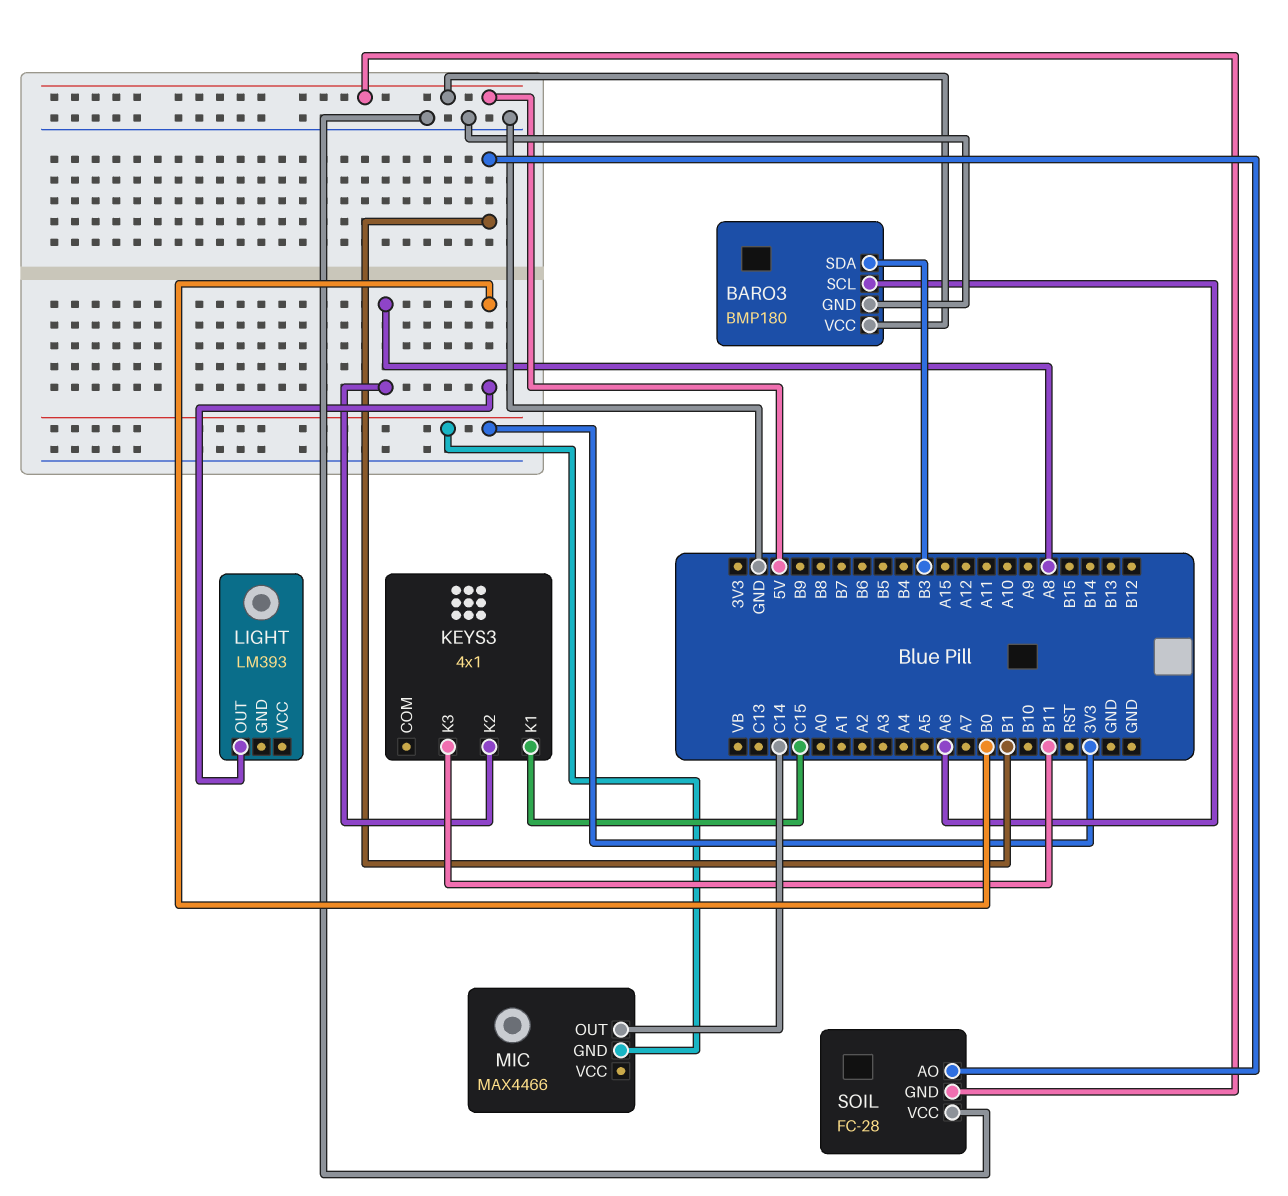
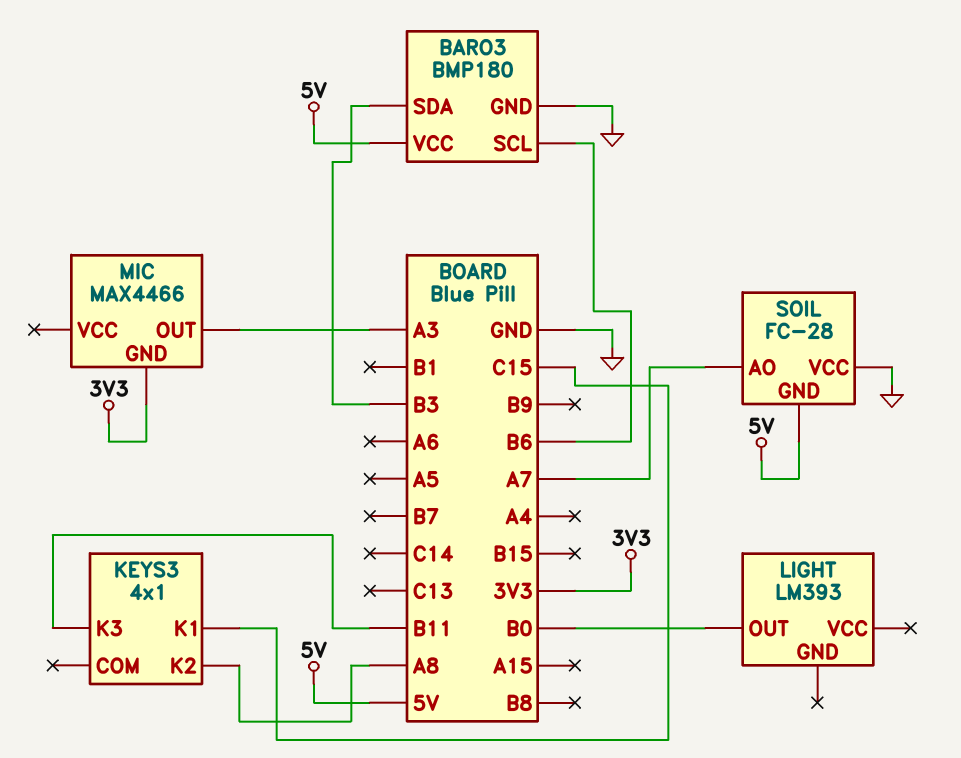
BARO3 pin SCL: A6 -> B6
MIC pin OUT: C14 -> A3
SOIL pin AO: B1 -> A7

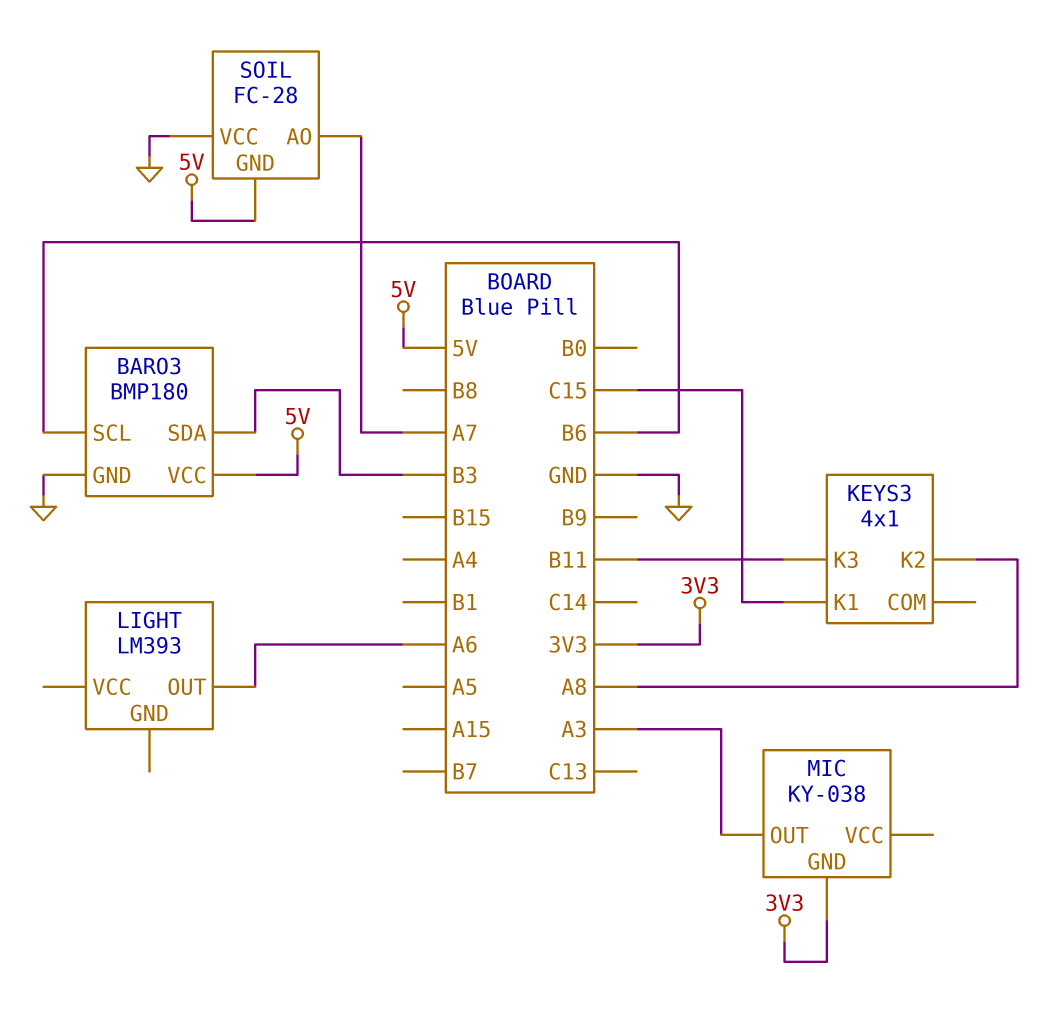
LIGHT pin OUT: B0 -> A6
MIC: MAX4466 -> KY-038

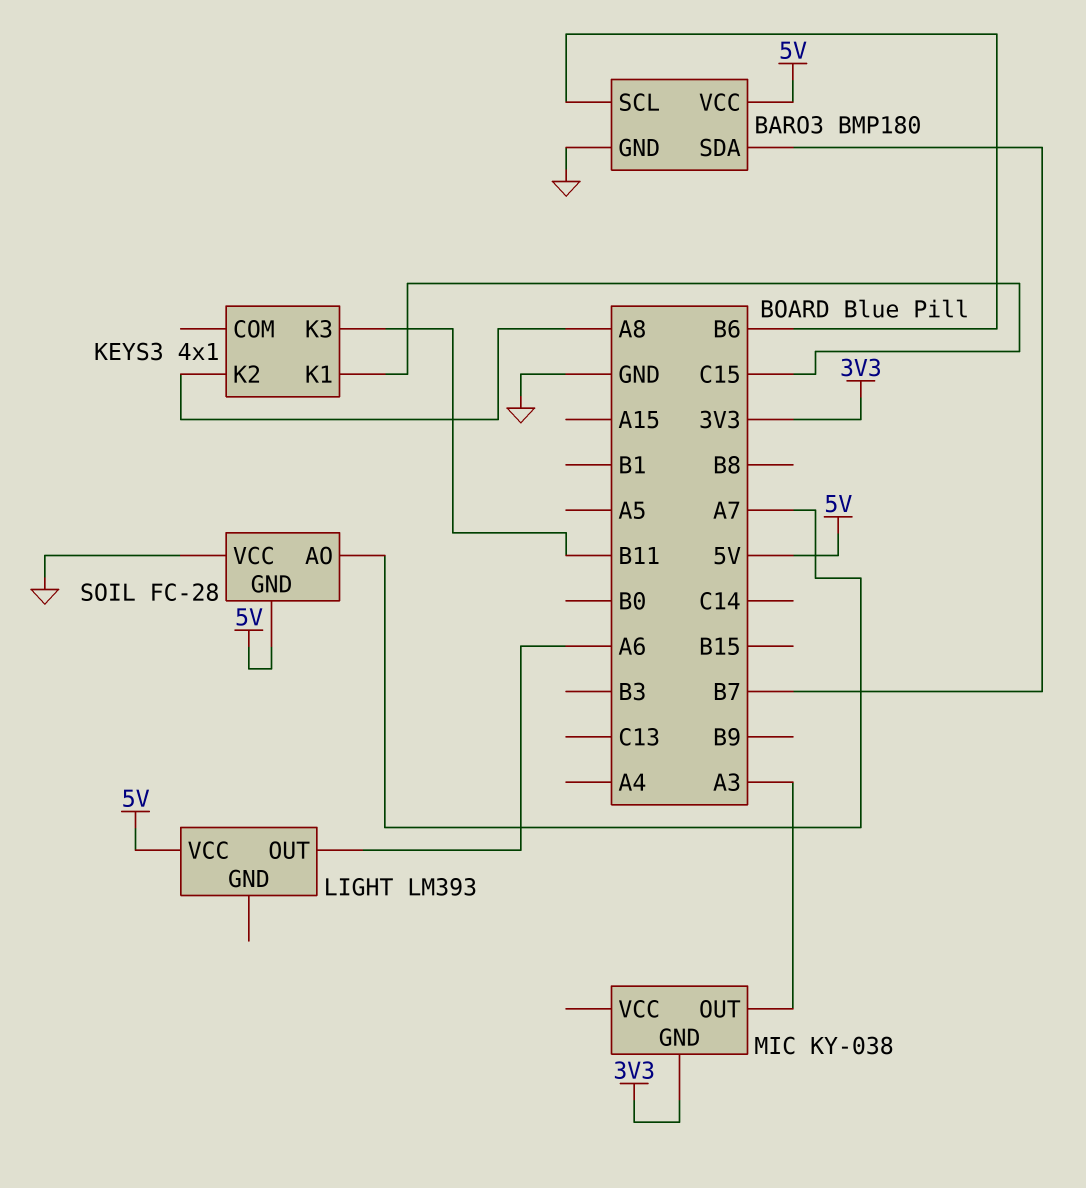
BARO3 pin SDA: B3 -> B7
LIGHT pin VCC: none -> 5V

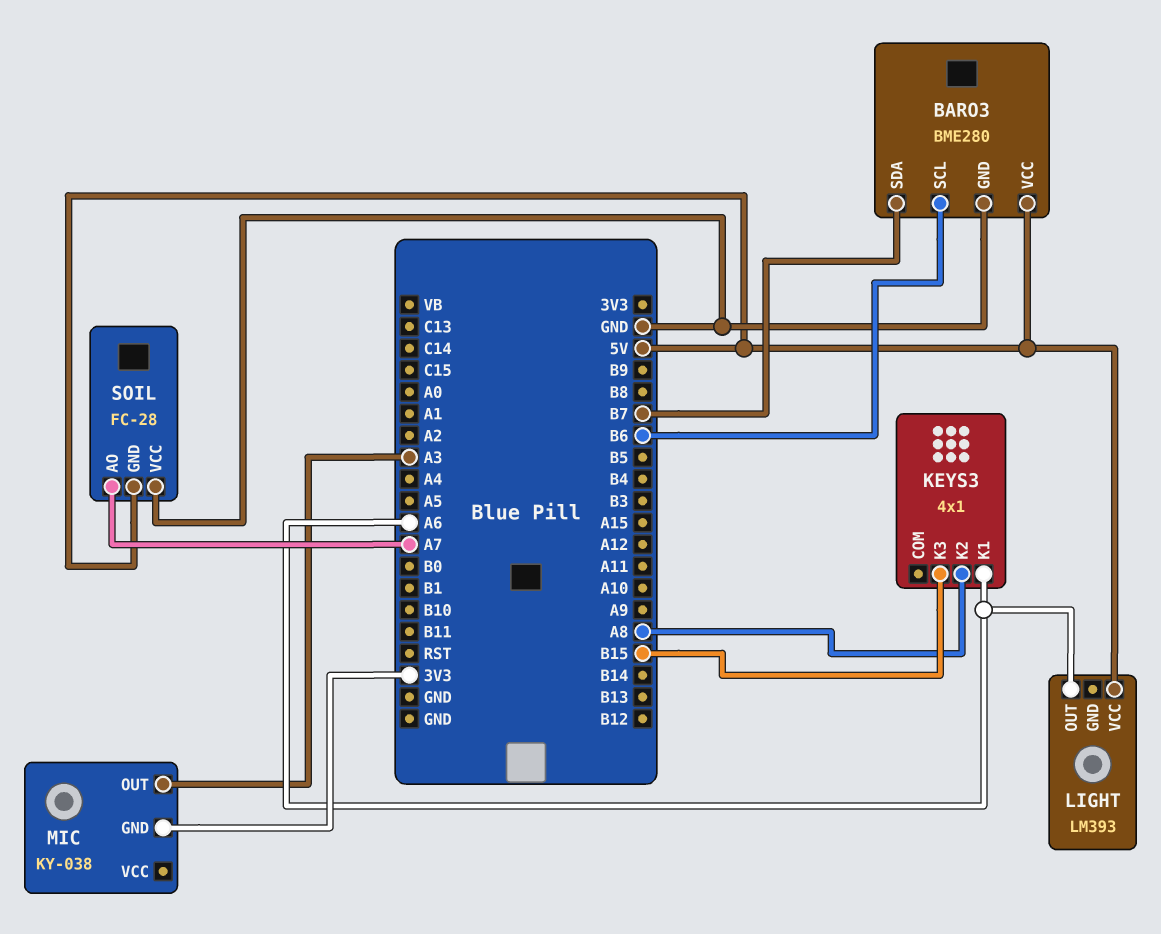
BARO3: BMP180 -> BME280
KEYS3 pin K1: C15 -> A6
KEYS3 pin K3: B11 -> B15

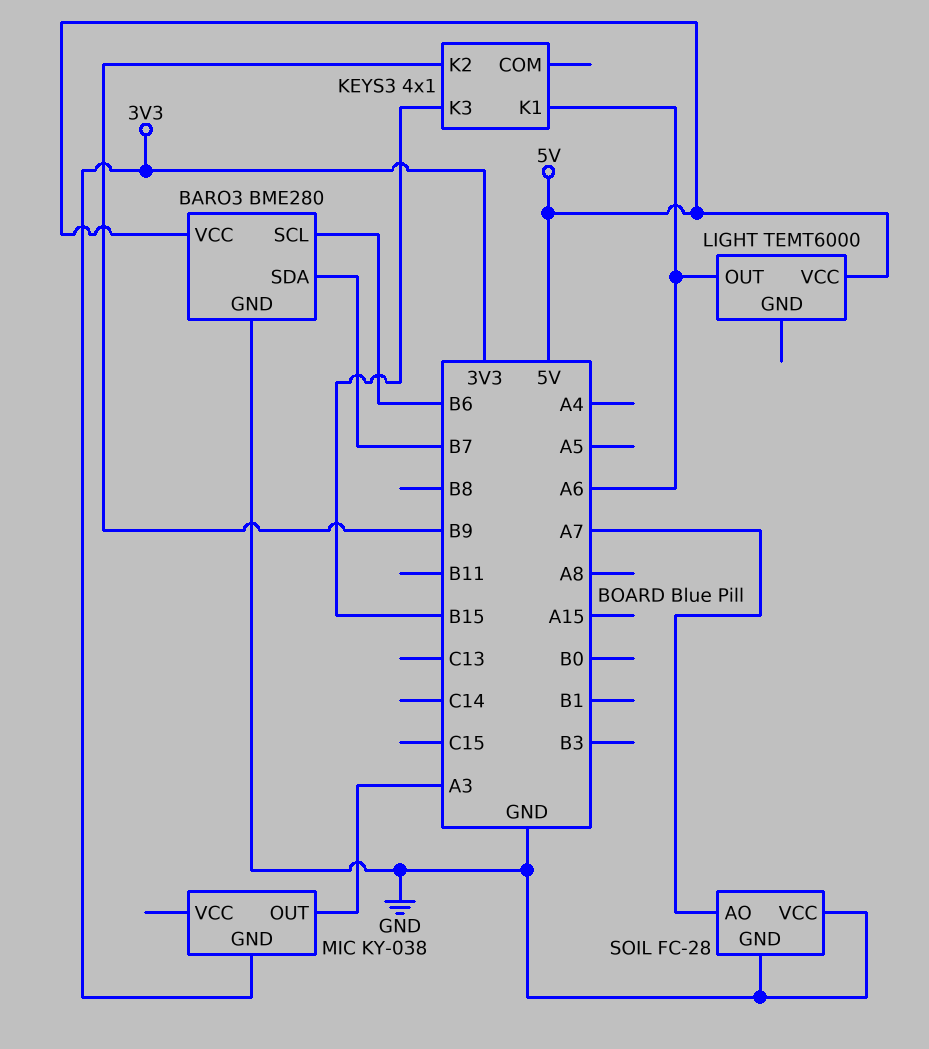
KEYS3 pin K2: A8 -> B9
LIGHT: LM393 -> TEMT6000
SOIL pin GND: 5V -> GND

